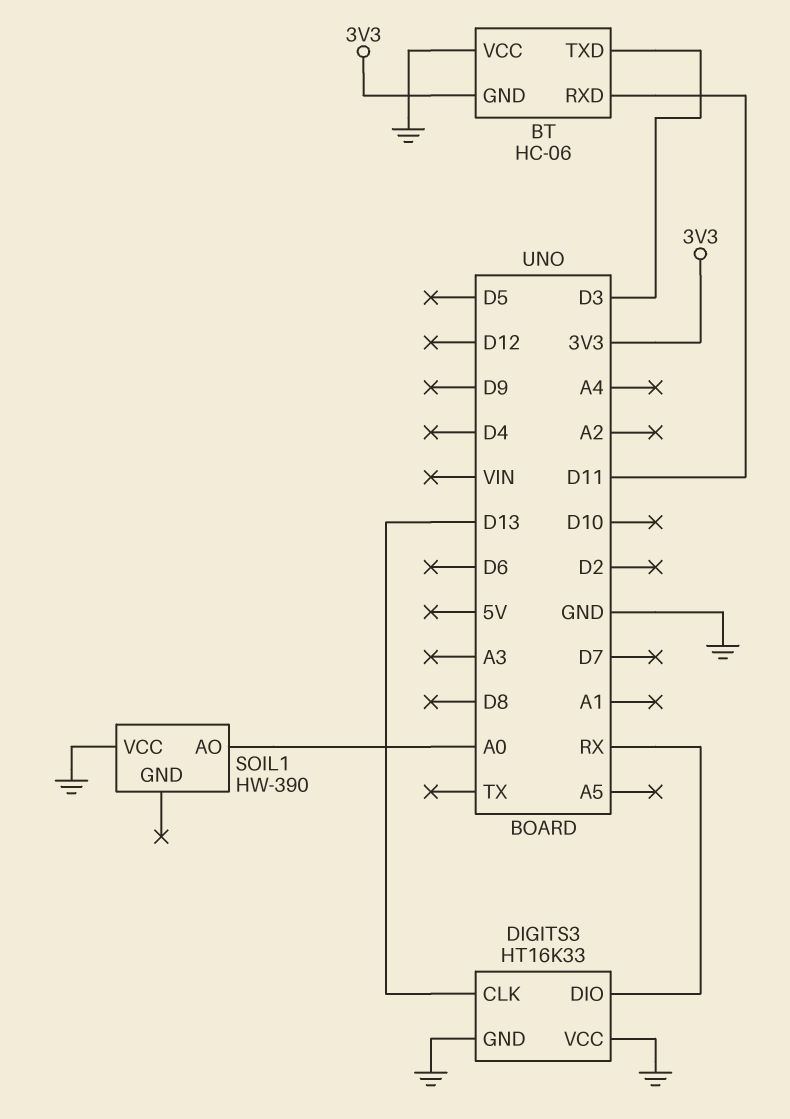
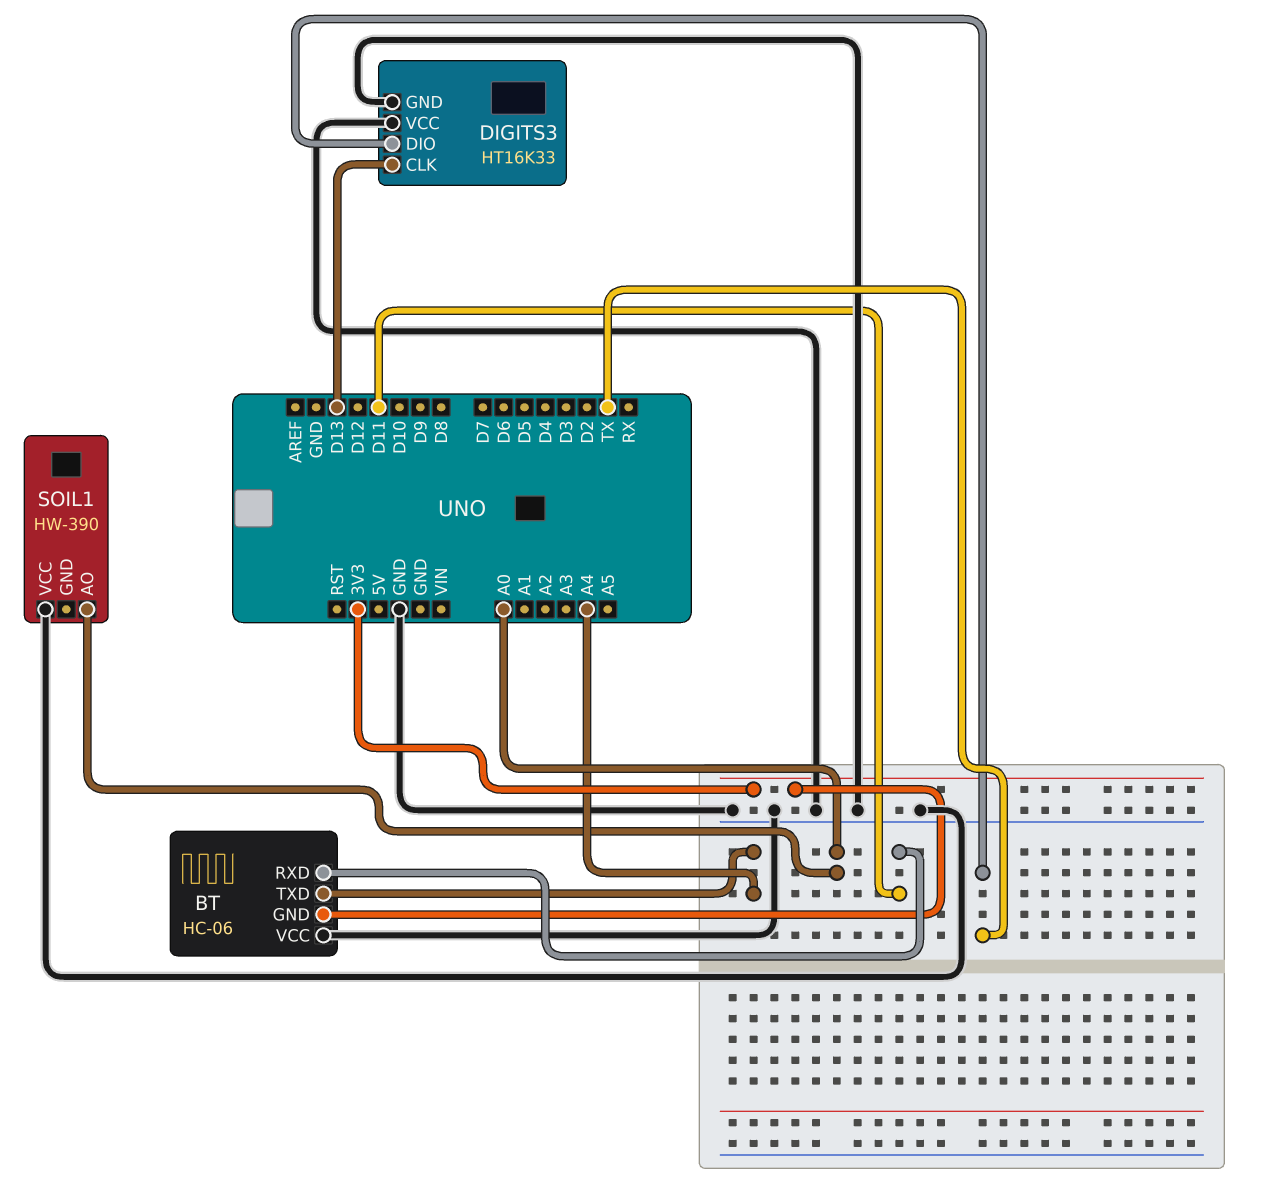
BT pin TXD: D3 -> A4
DIGITS3 pin DIO: RX -> TX

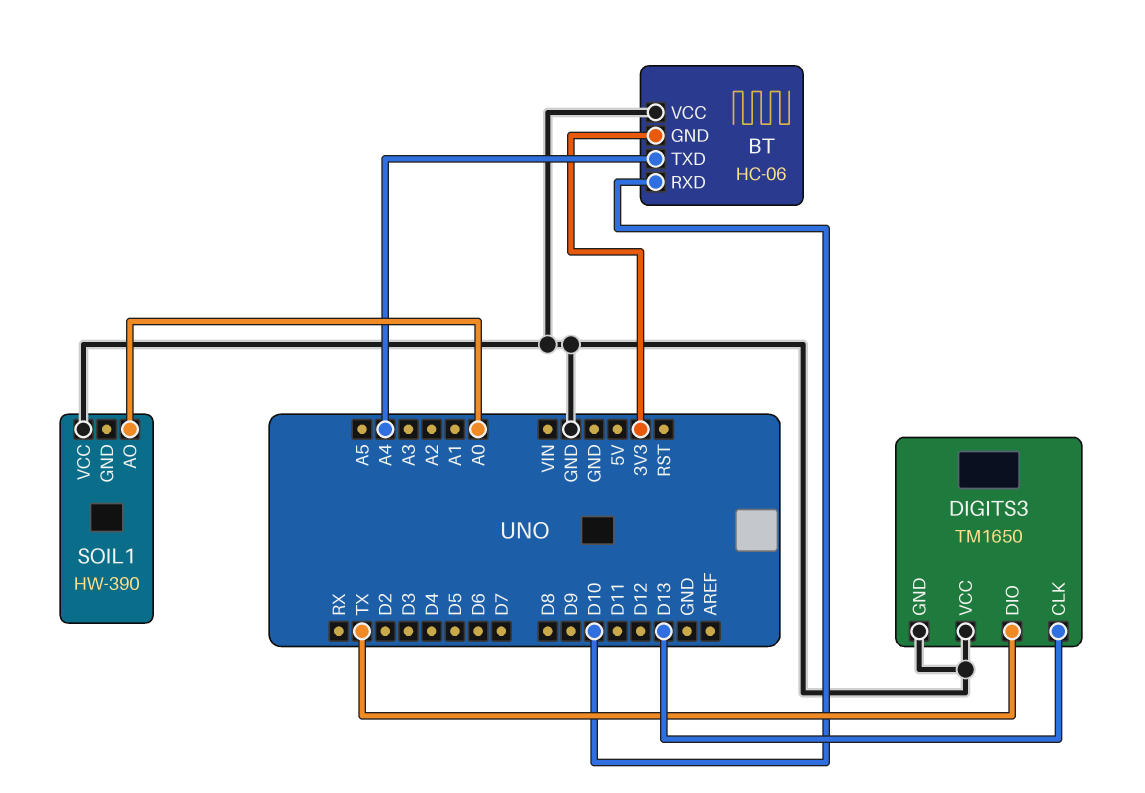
BT pin RXD: D11 -> D10
DIGITS3: HT16K33 -> TM1650

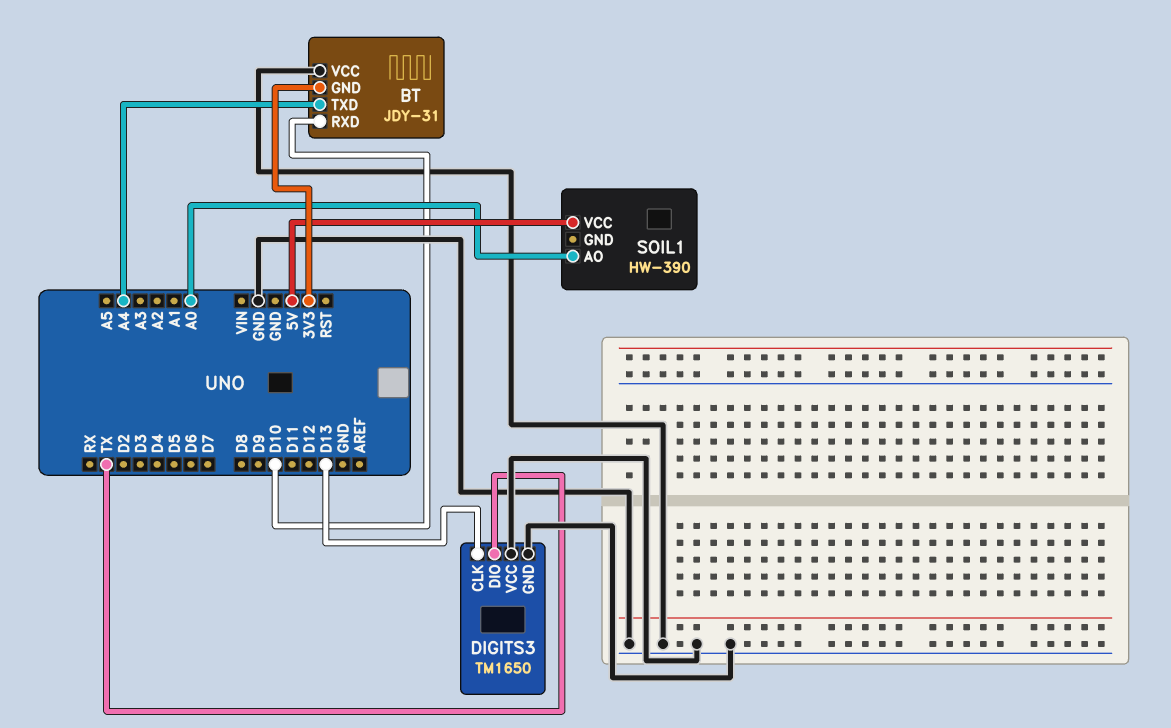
BT: HC-06 -> JDY-31
SOIL1 pin VCC: GND -> 5V

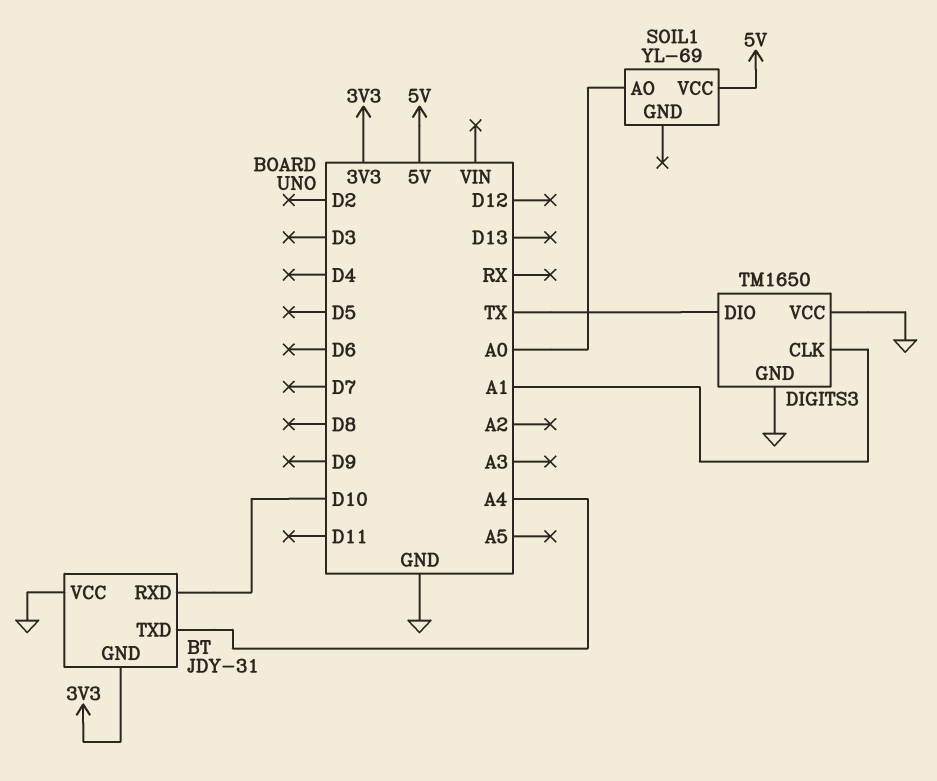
DIGITS3 pin CLK: D13 -> A1
SOIL1: HW-390 -> YL-69

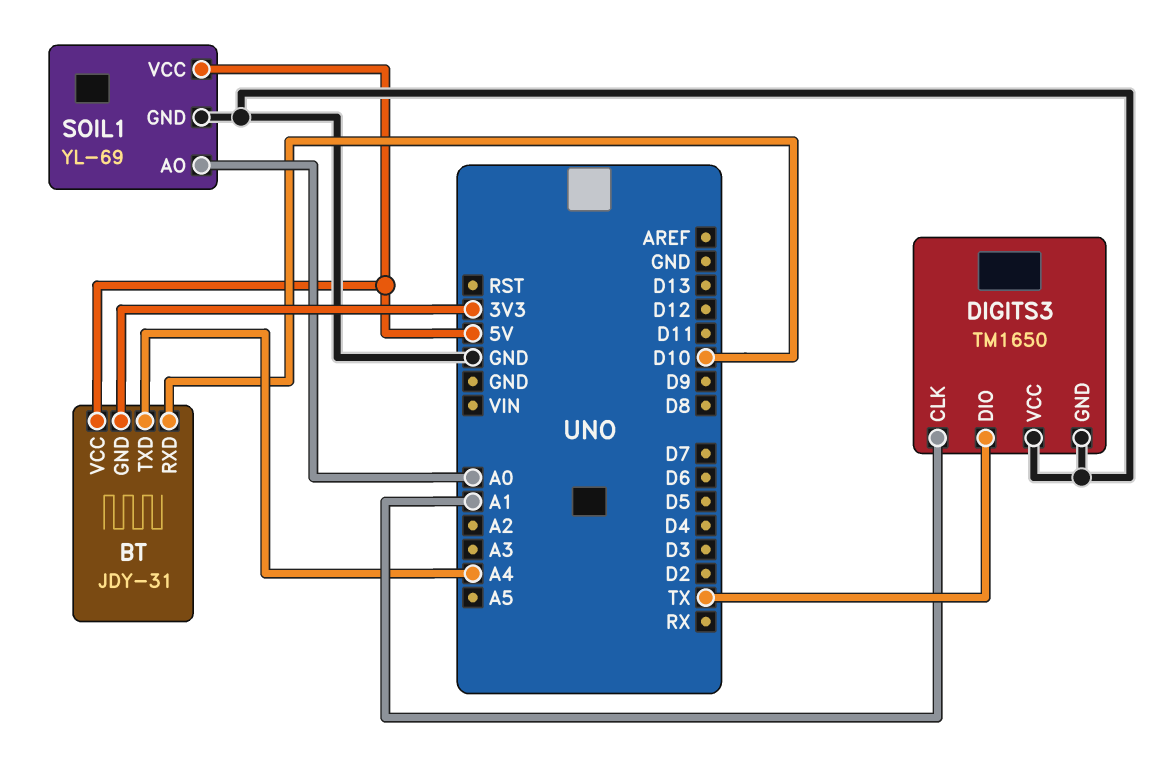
BT pin VCC: GND -> 5V
SOIL1 pin GND: none -> GND

